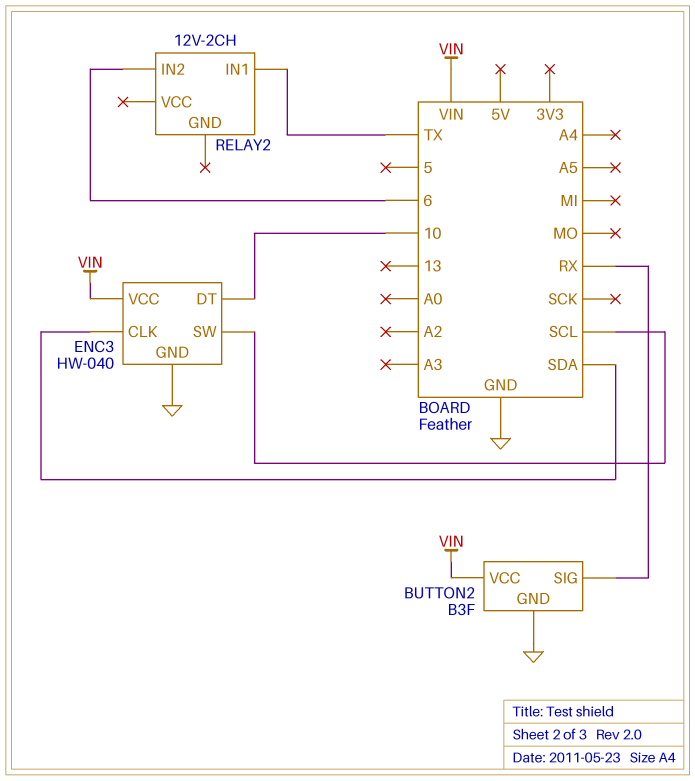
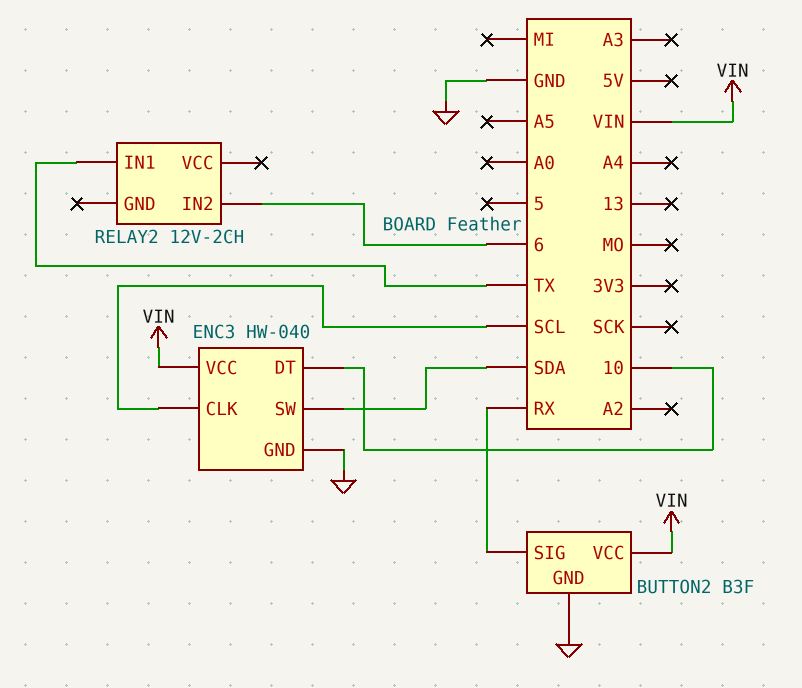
ENC3 pin CLK: SDA -> SCL
ENC3 pin SW: SCL -> SDA

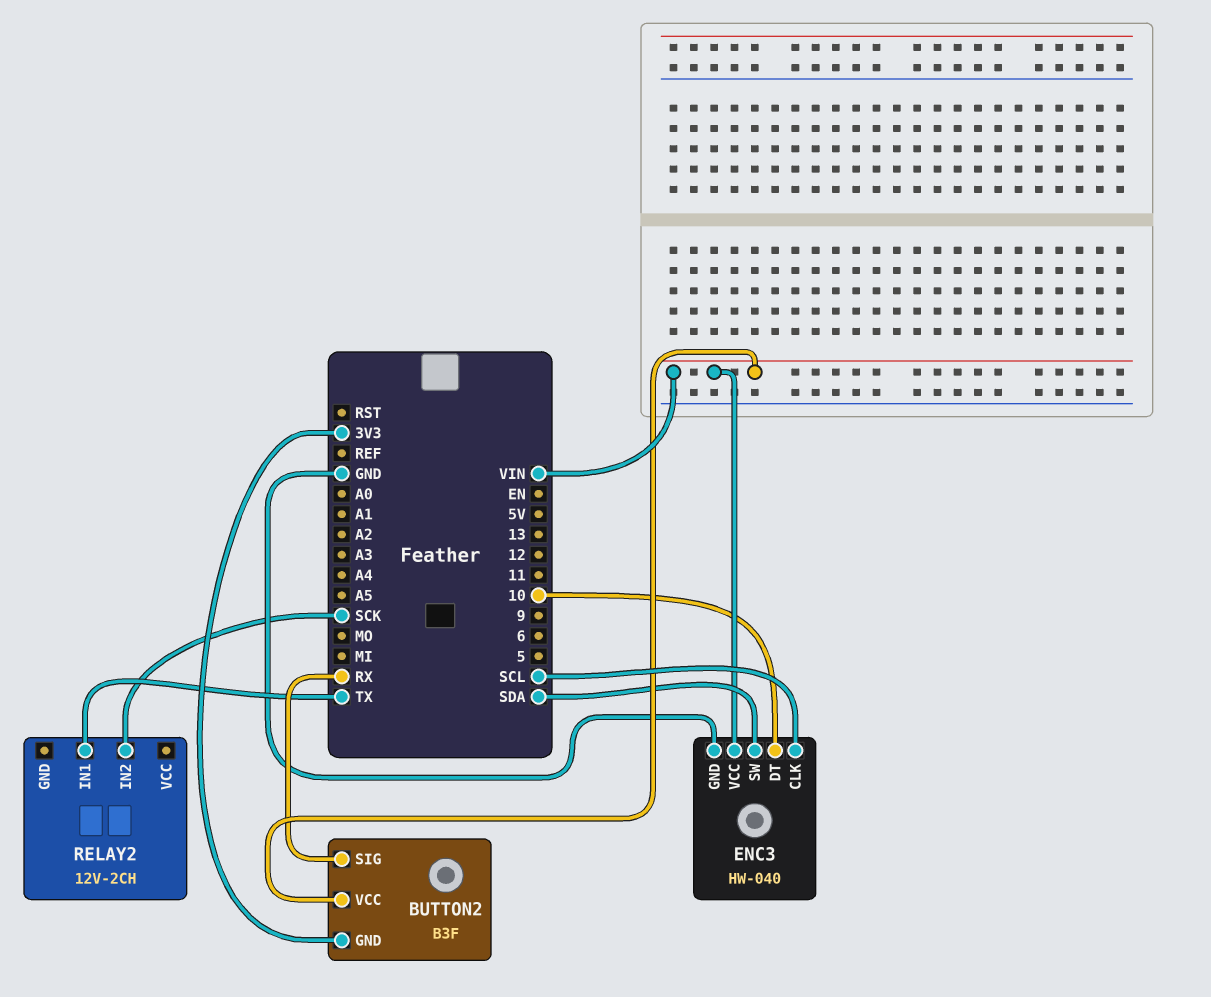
BUTTON2 pin GND: GND -> 3V3
RELAY2 pin IN2: 6 -> SCK

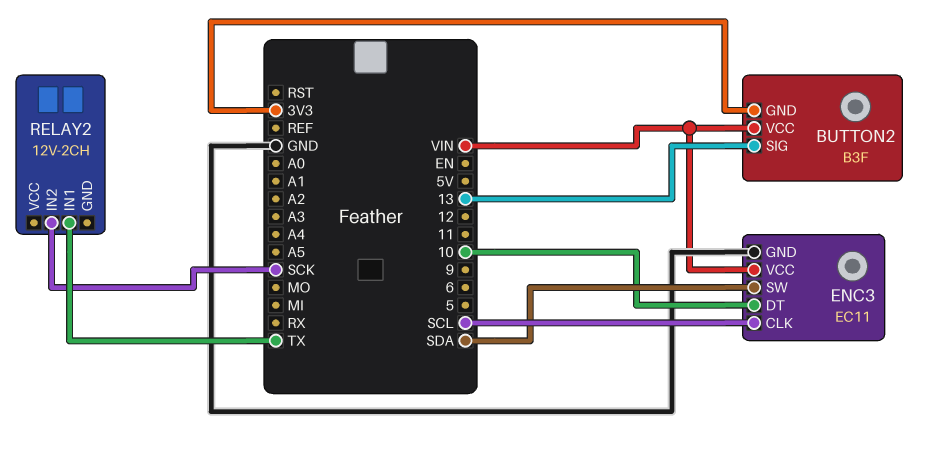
BUTTON2 pin SIG: RX -> 13
ENC3: HW-040 -> EC11

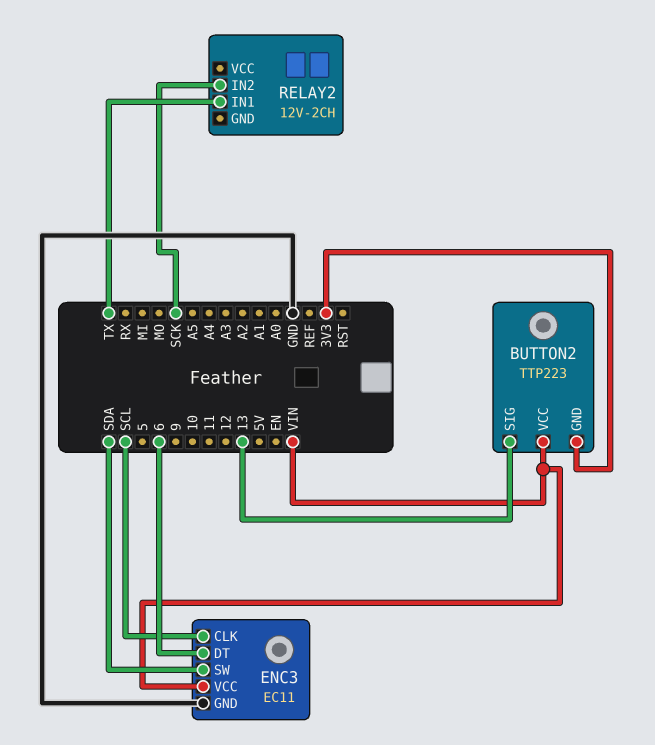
BUTTON2: B3F -> TTP223
ENC3 pin DT: 10 -> 6

